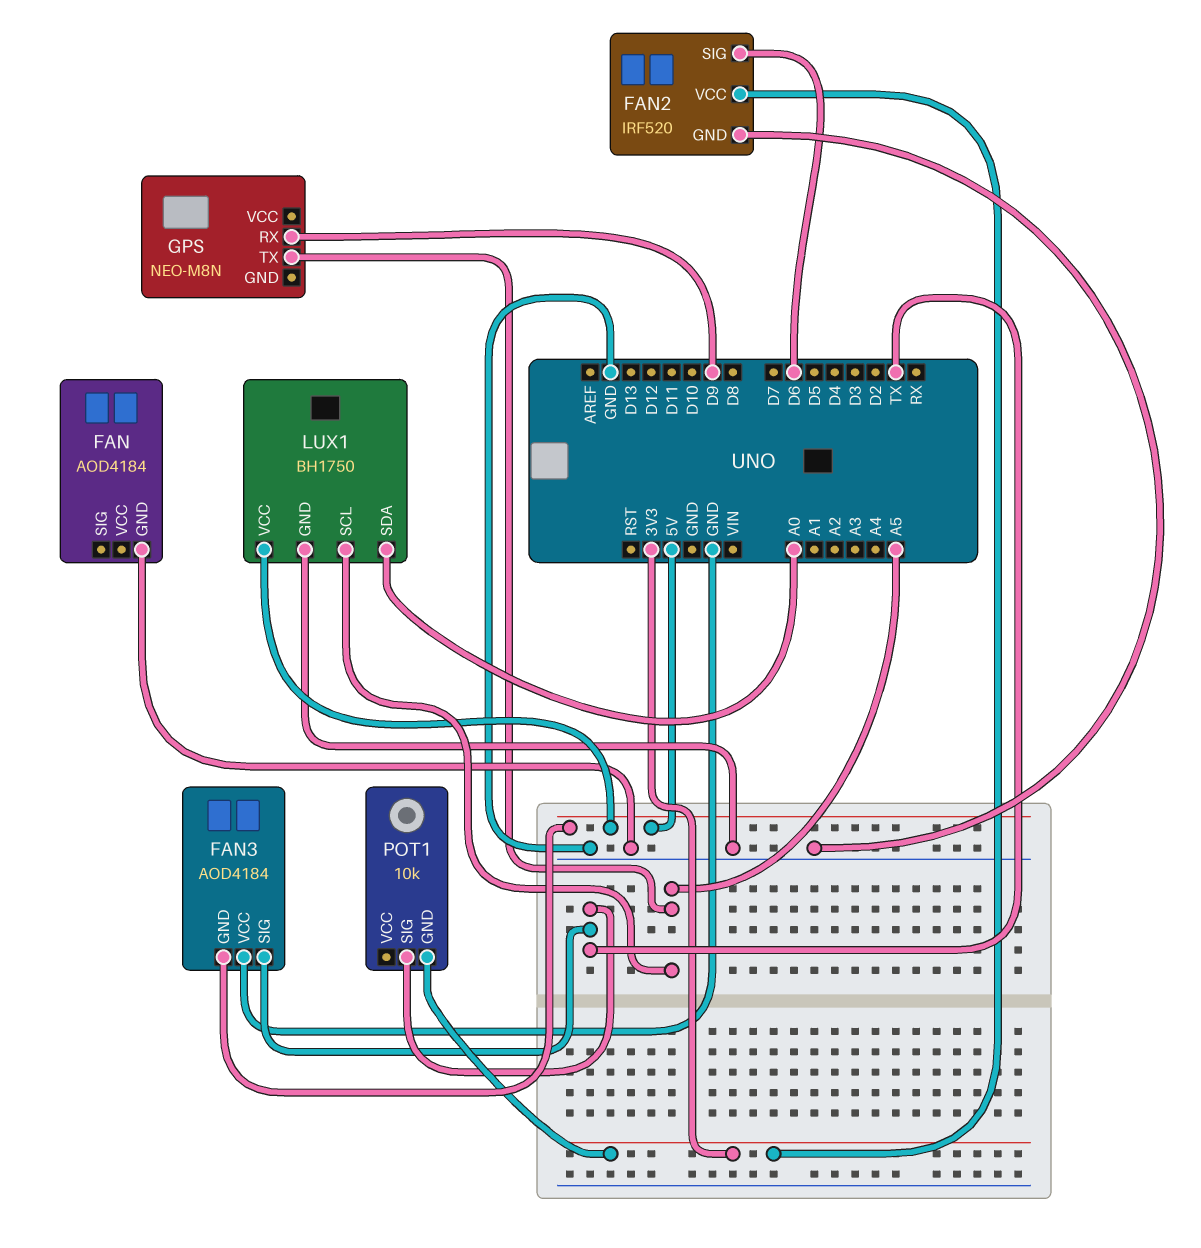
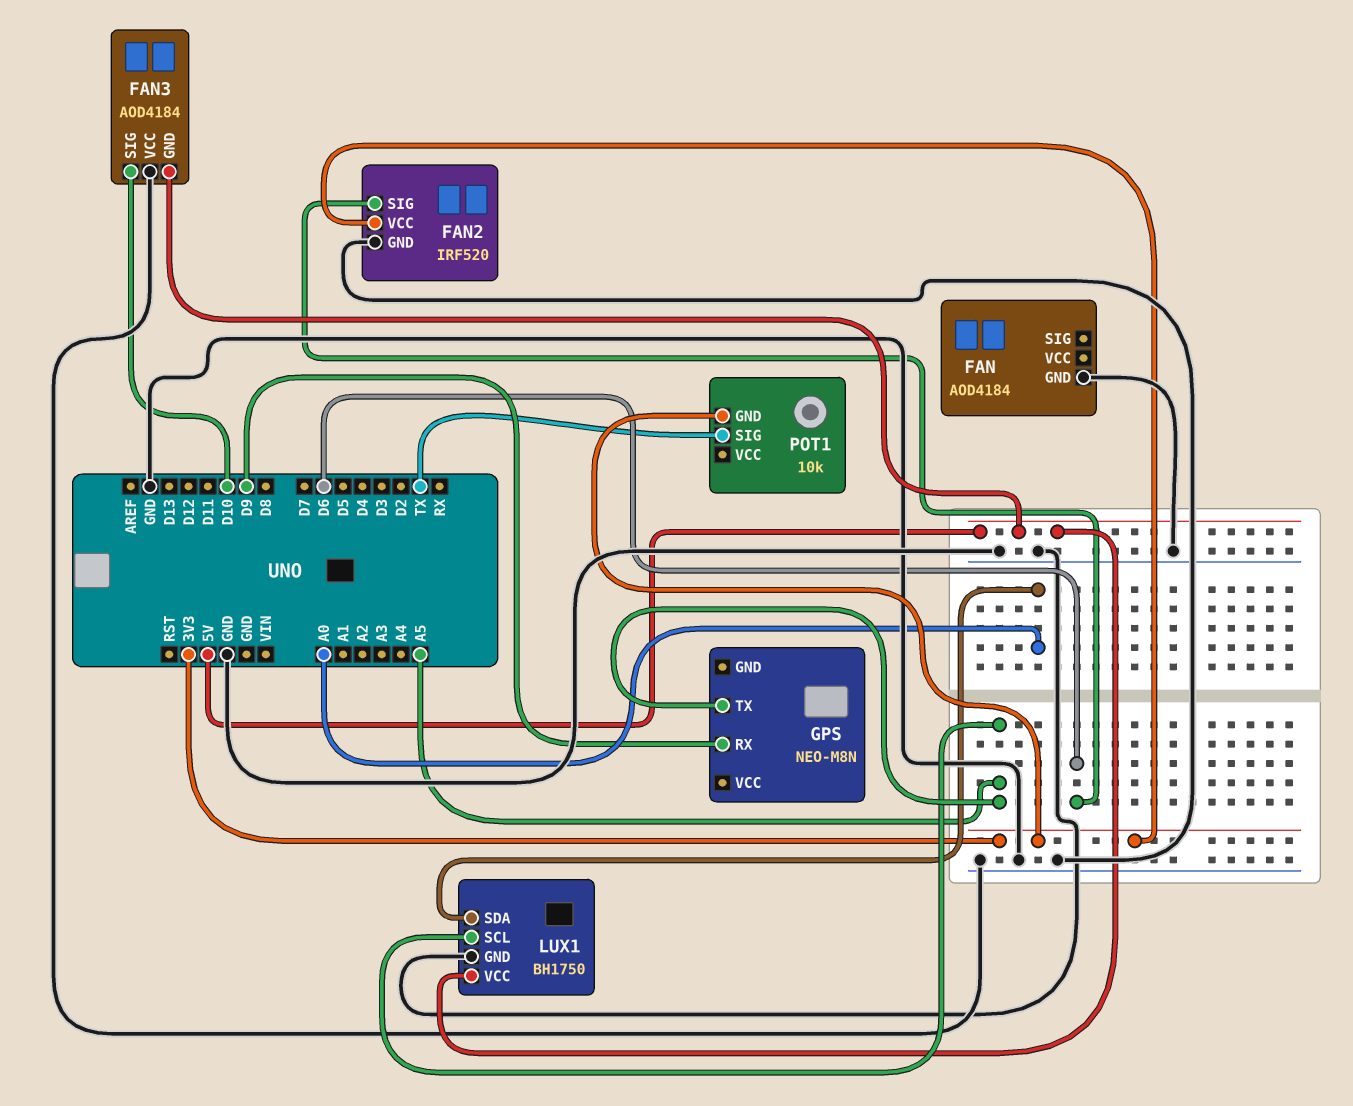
FAN3 pin SIG: TX -> D10

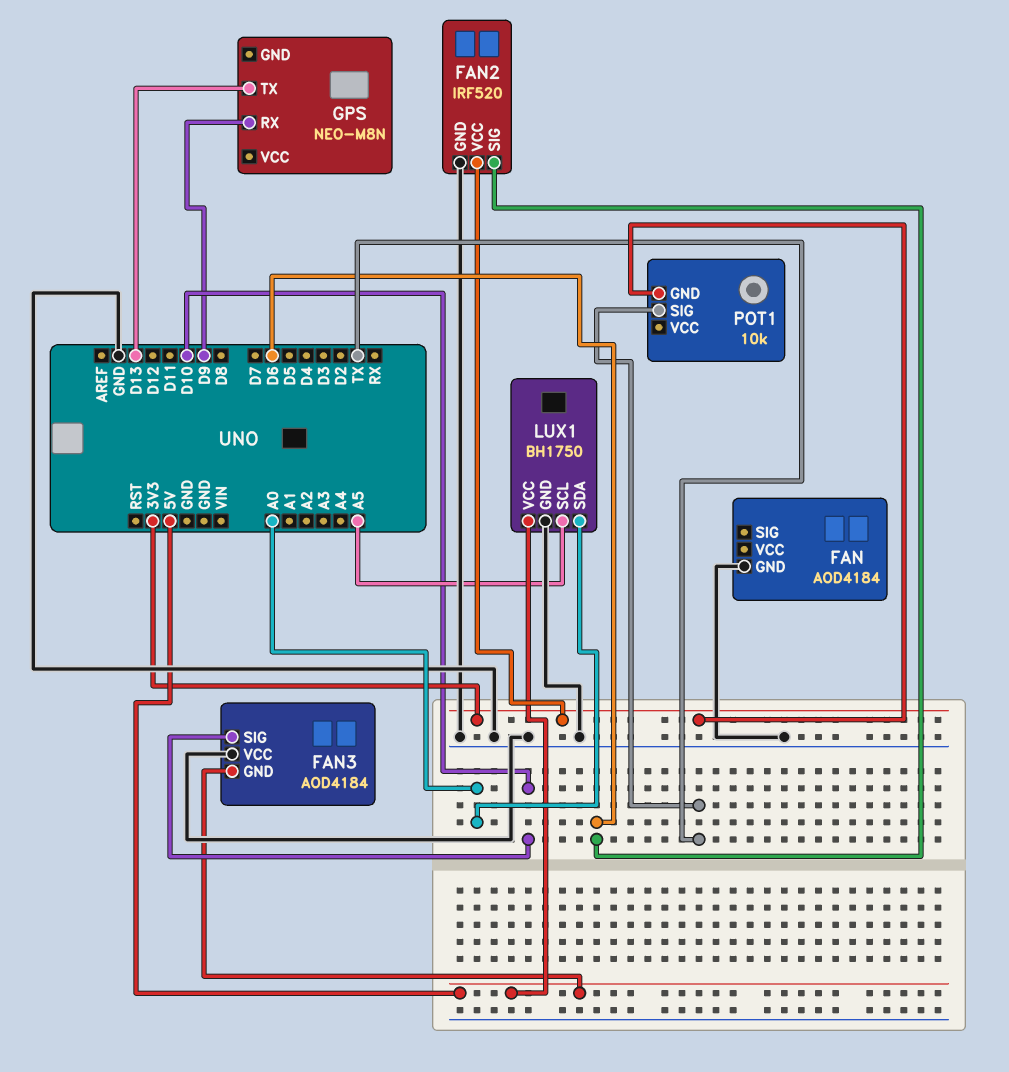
GPS pin TX: A5 -> D13

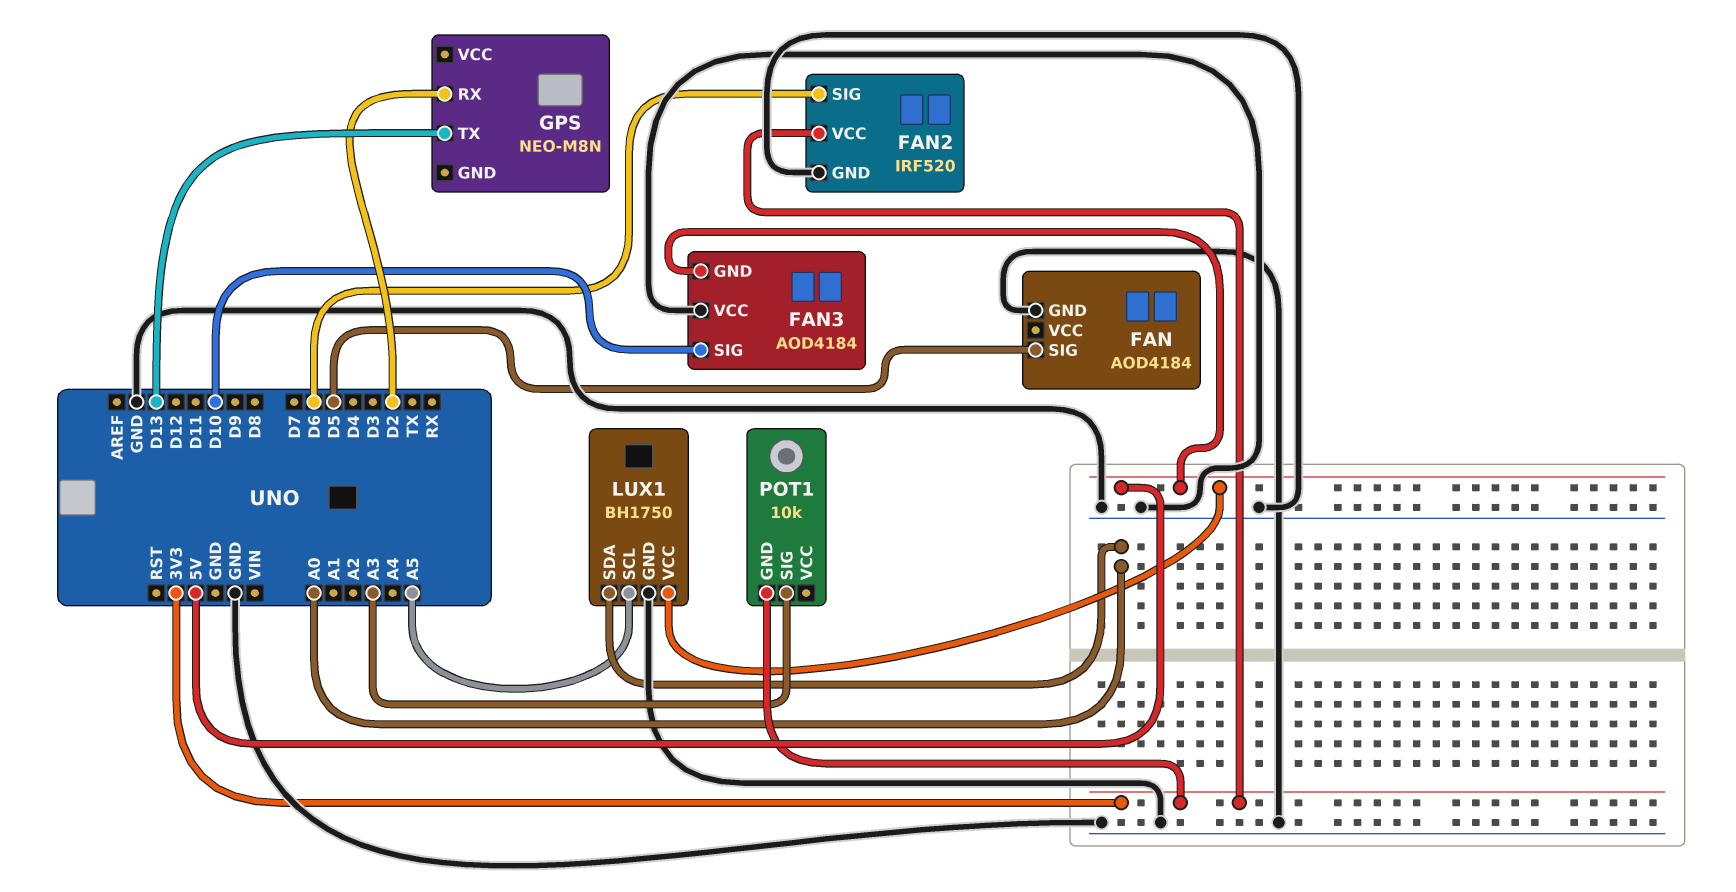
FAN pin SIG: none -> D5
GPS pin RX: D9 -> D2
POT1 pin SIG: TX -> A3

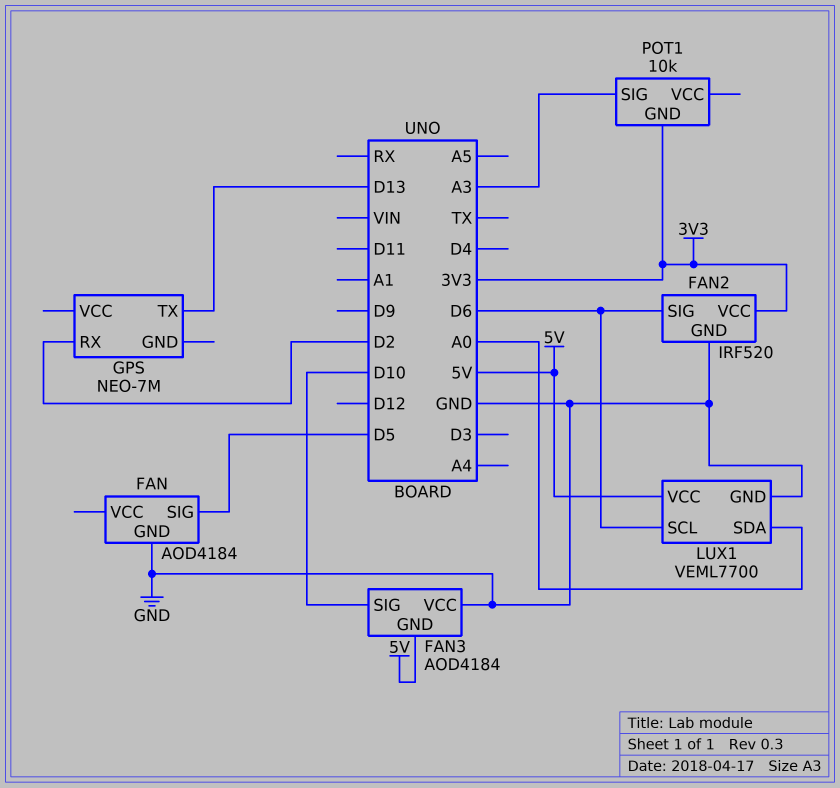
GPS: NEO-M8N -> NEO-7M
LUX1: BH1750 -> VEML7700
LUX1 pin SCL: A5 -> D6

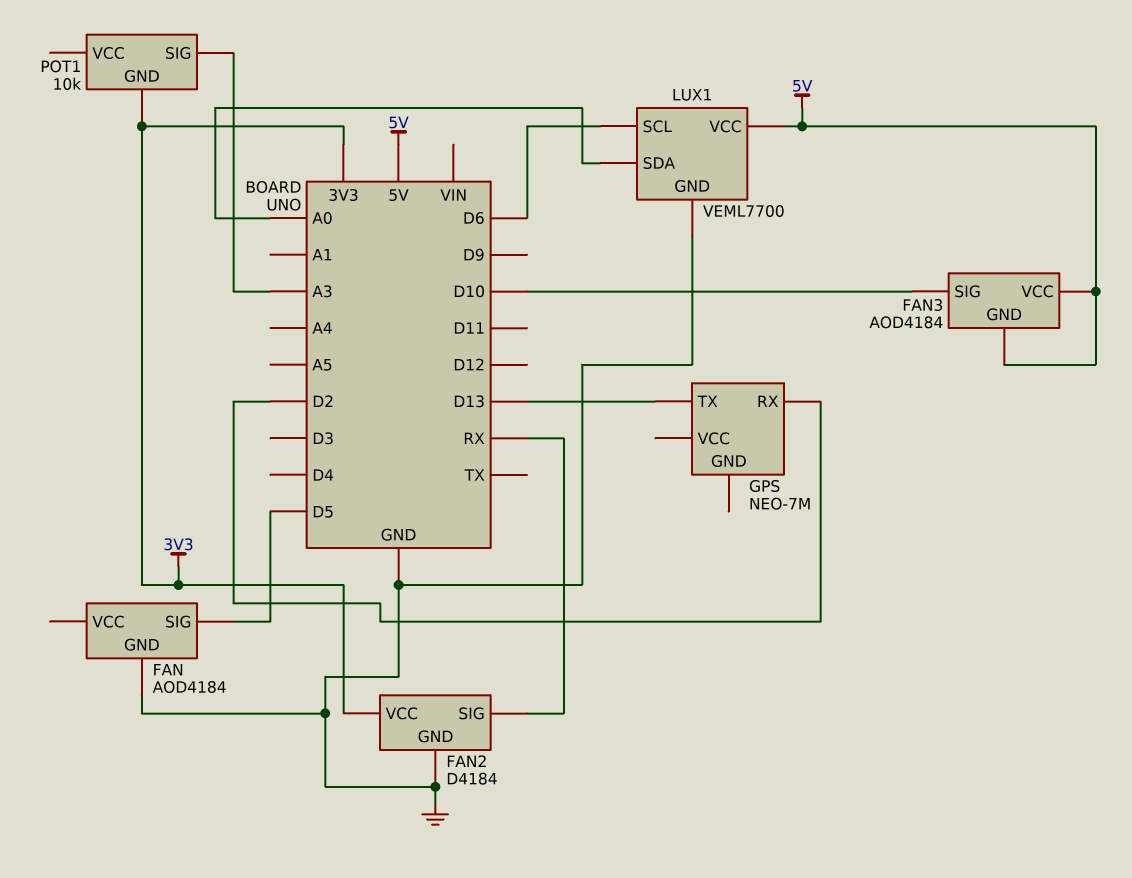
FAN2: IRF520 -> D4184
FAN2 pin SIG: D6 -> RX
FAN3 pin VCC: GND -> 5V

